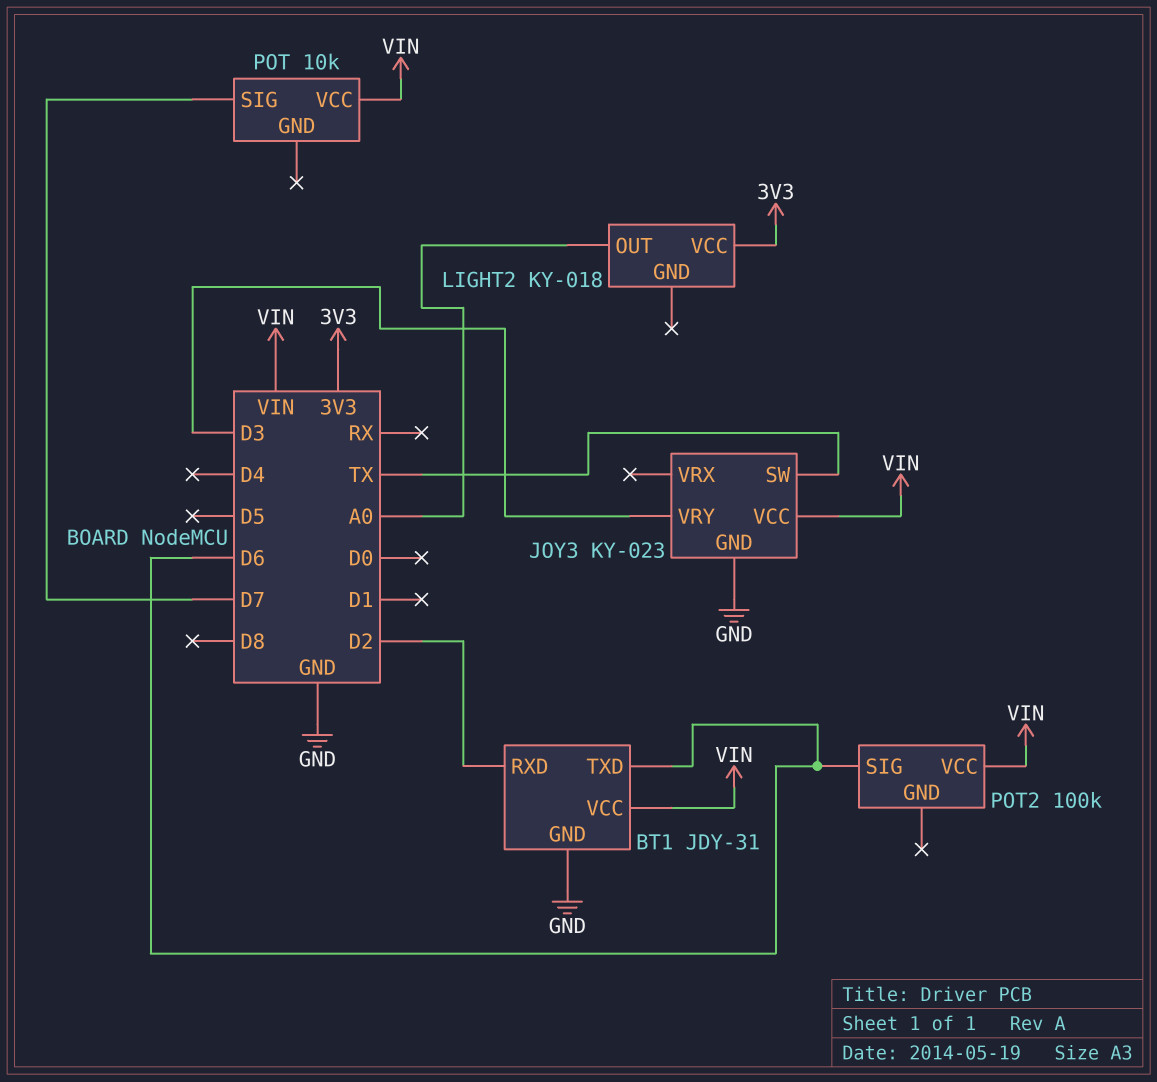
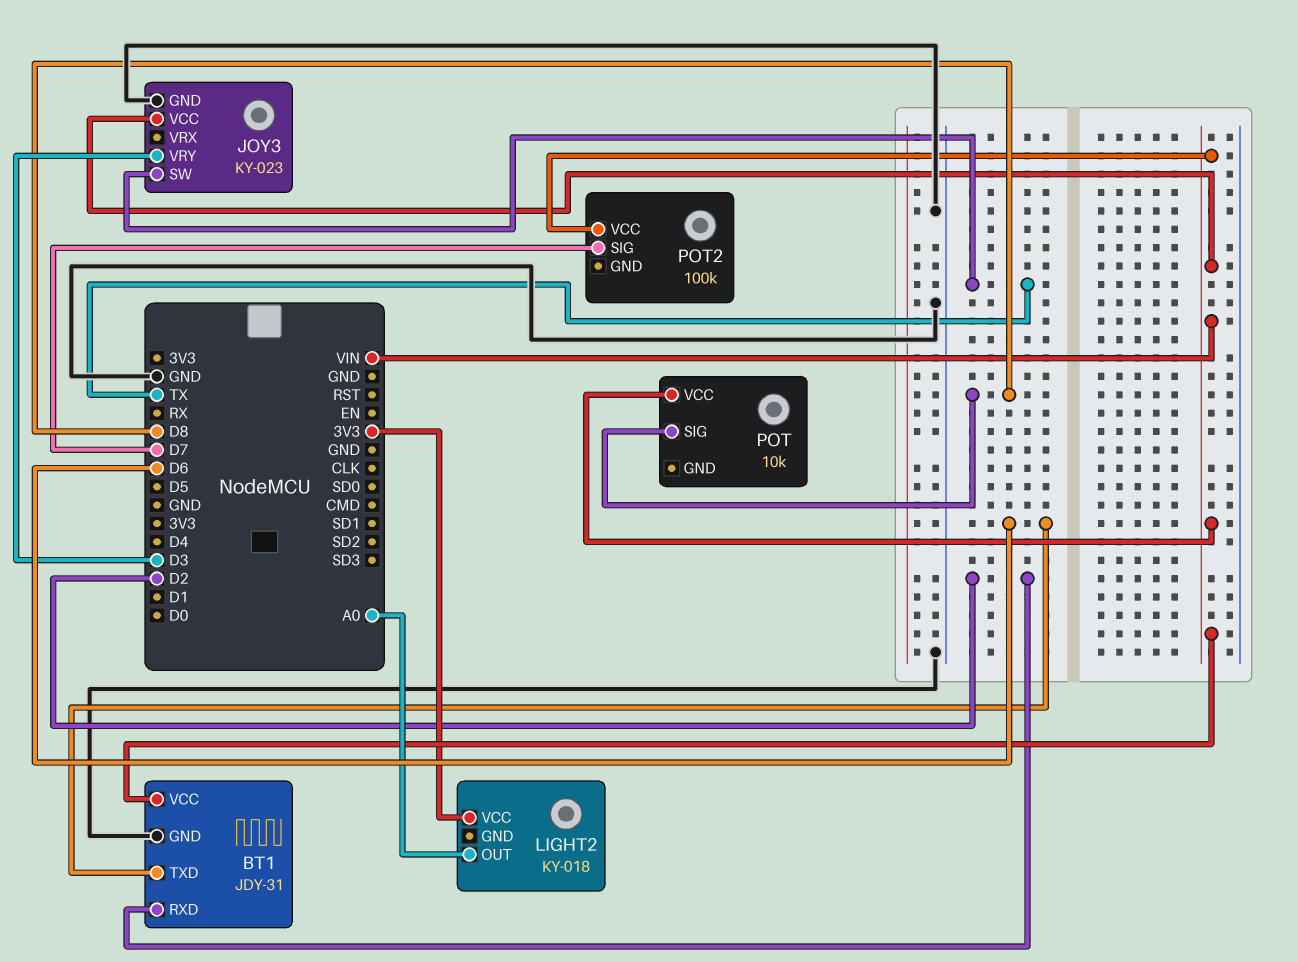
POT pin SIG: D7 -> D8
POT2 pin SIG: D6 -> D7

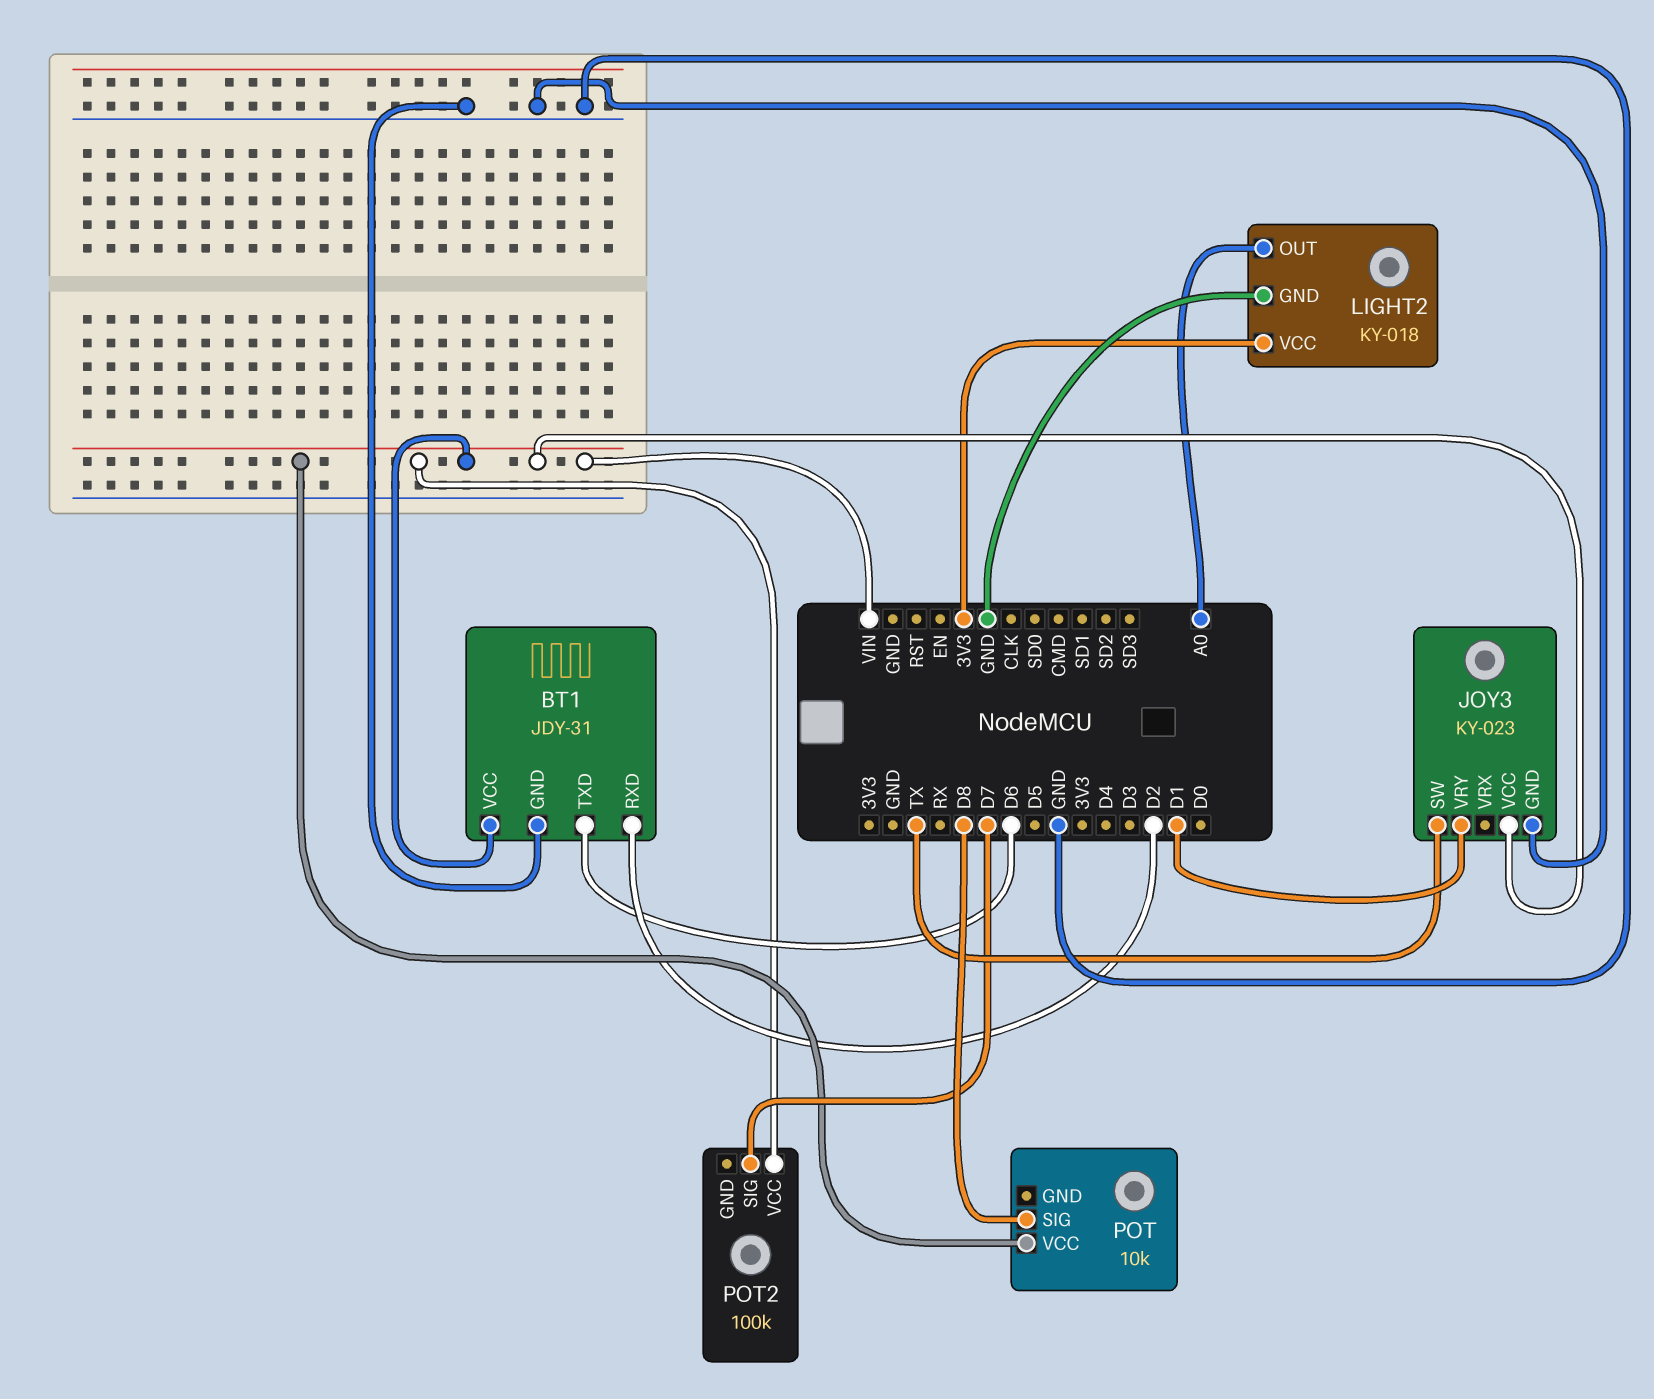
JOY3 pin VRY: D3 -> D1
LIGHT2 pin GND: none -> GND

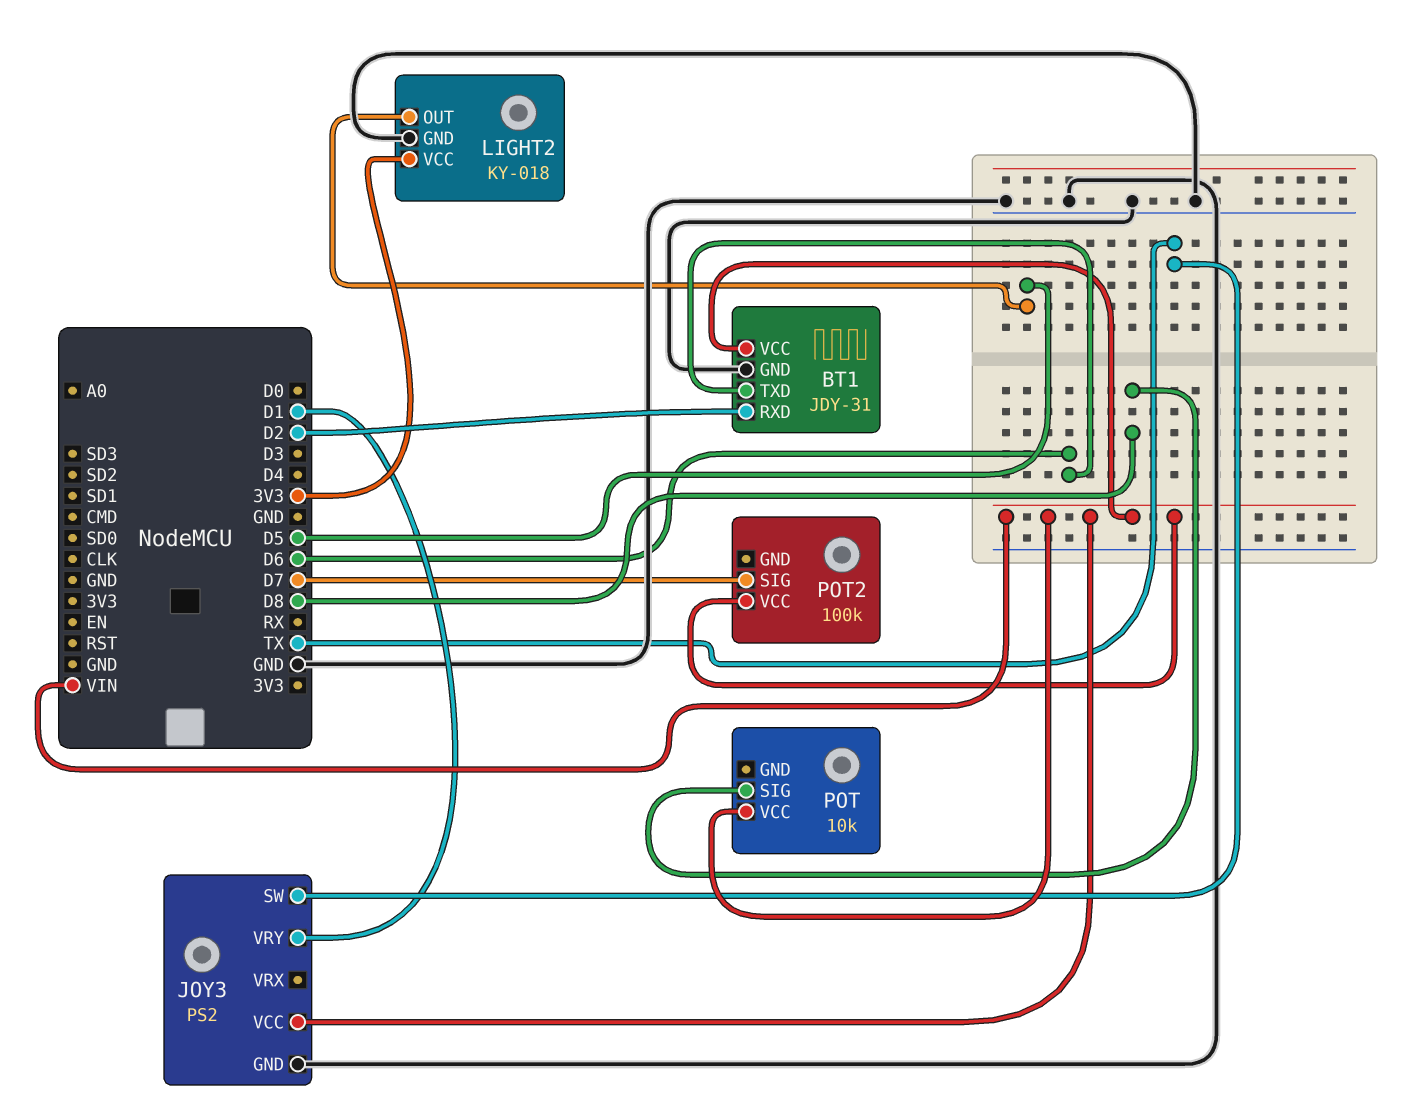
JOY3: KY-023 -> PS2
LIGHT2 pin OUT: A0 -> D5

